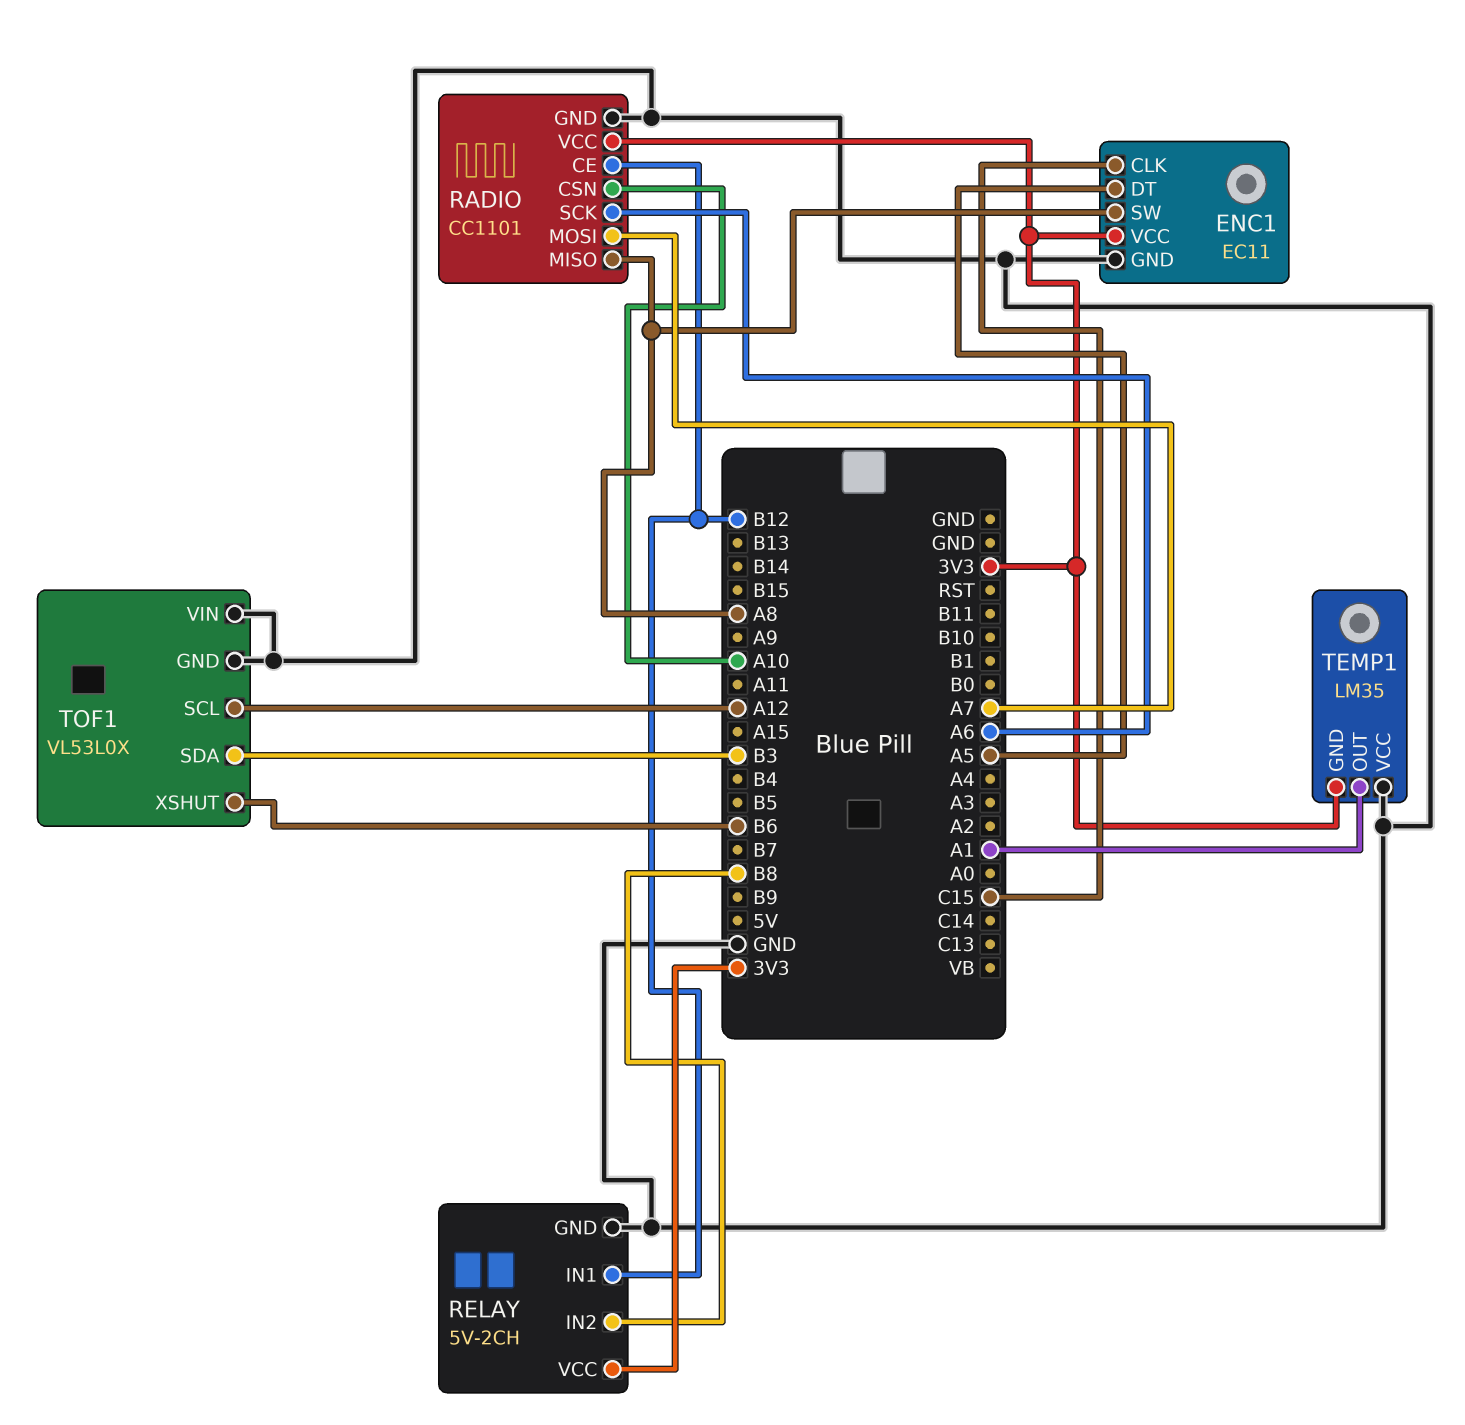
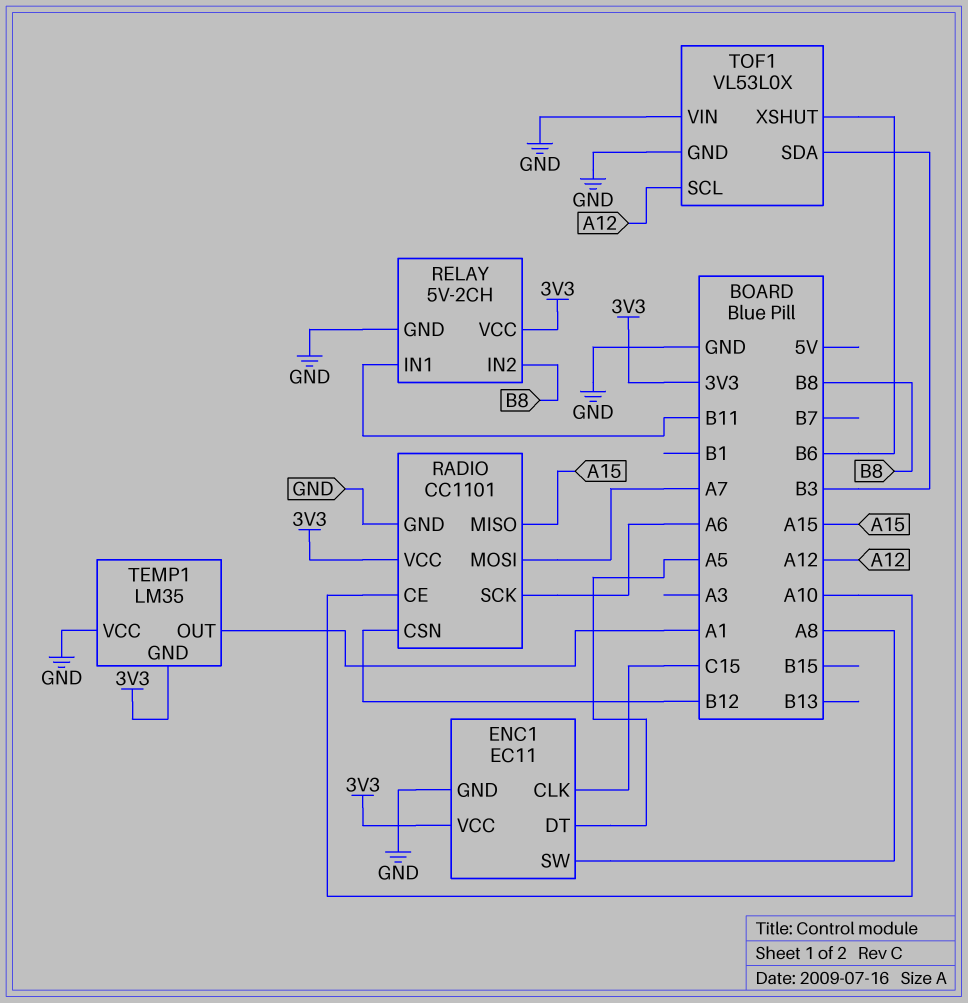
RADIO pin CE: B12 -> A10
RADIO pin CSN: A10 -> B12
RADIO pin MISO: A8 -> A15
RELAY pin IN1: B12 -> B11

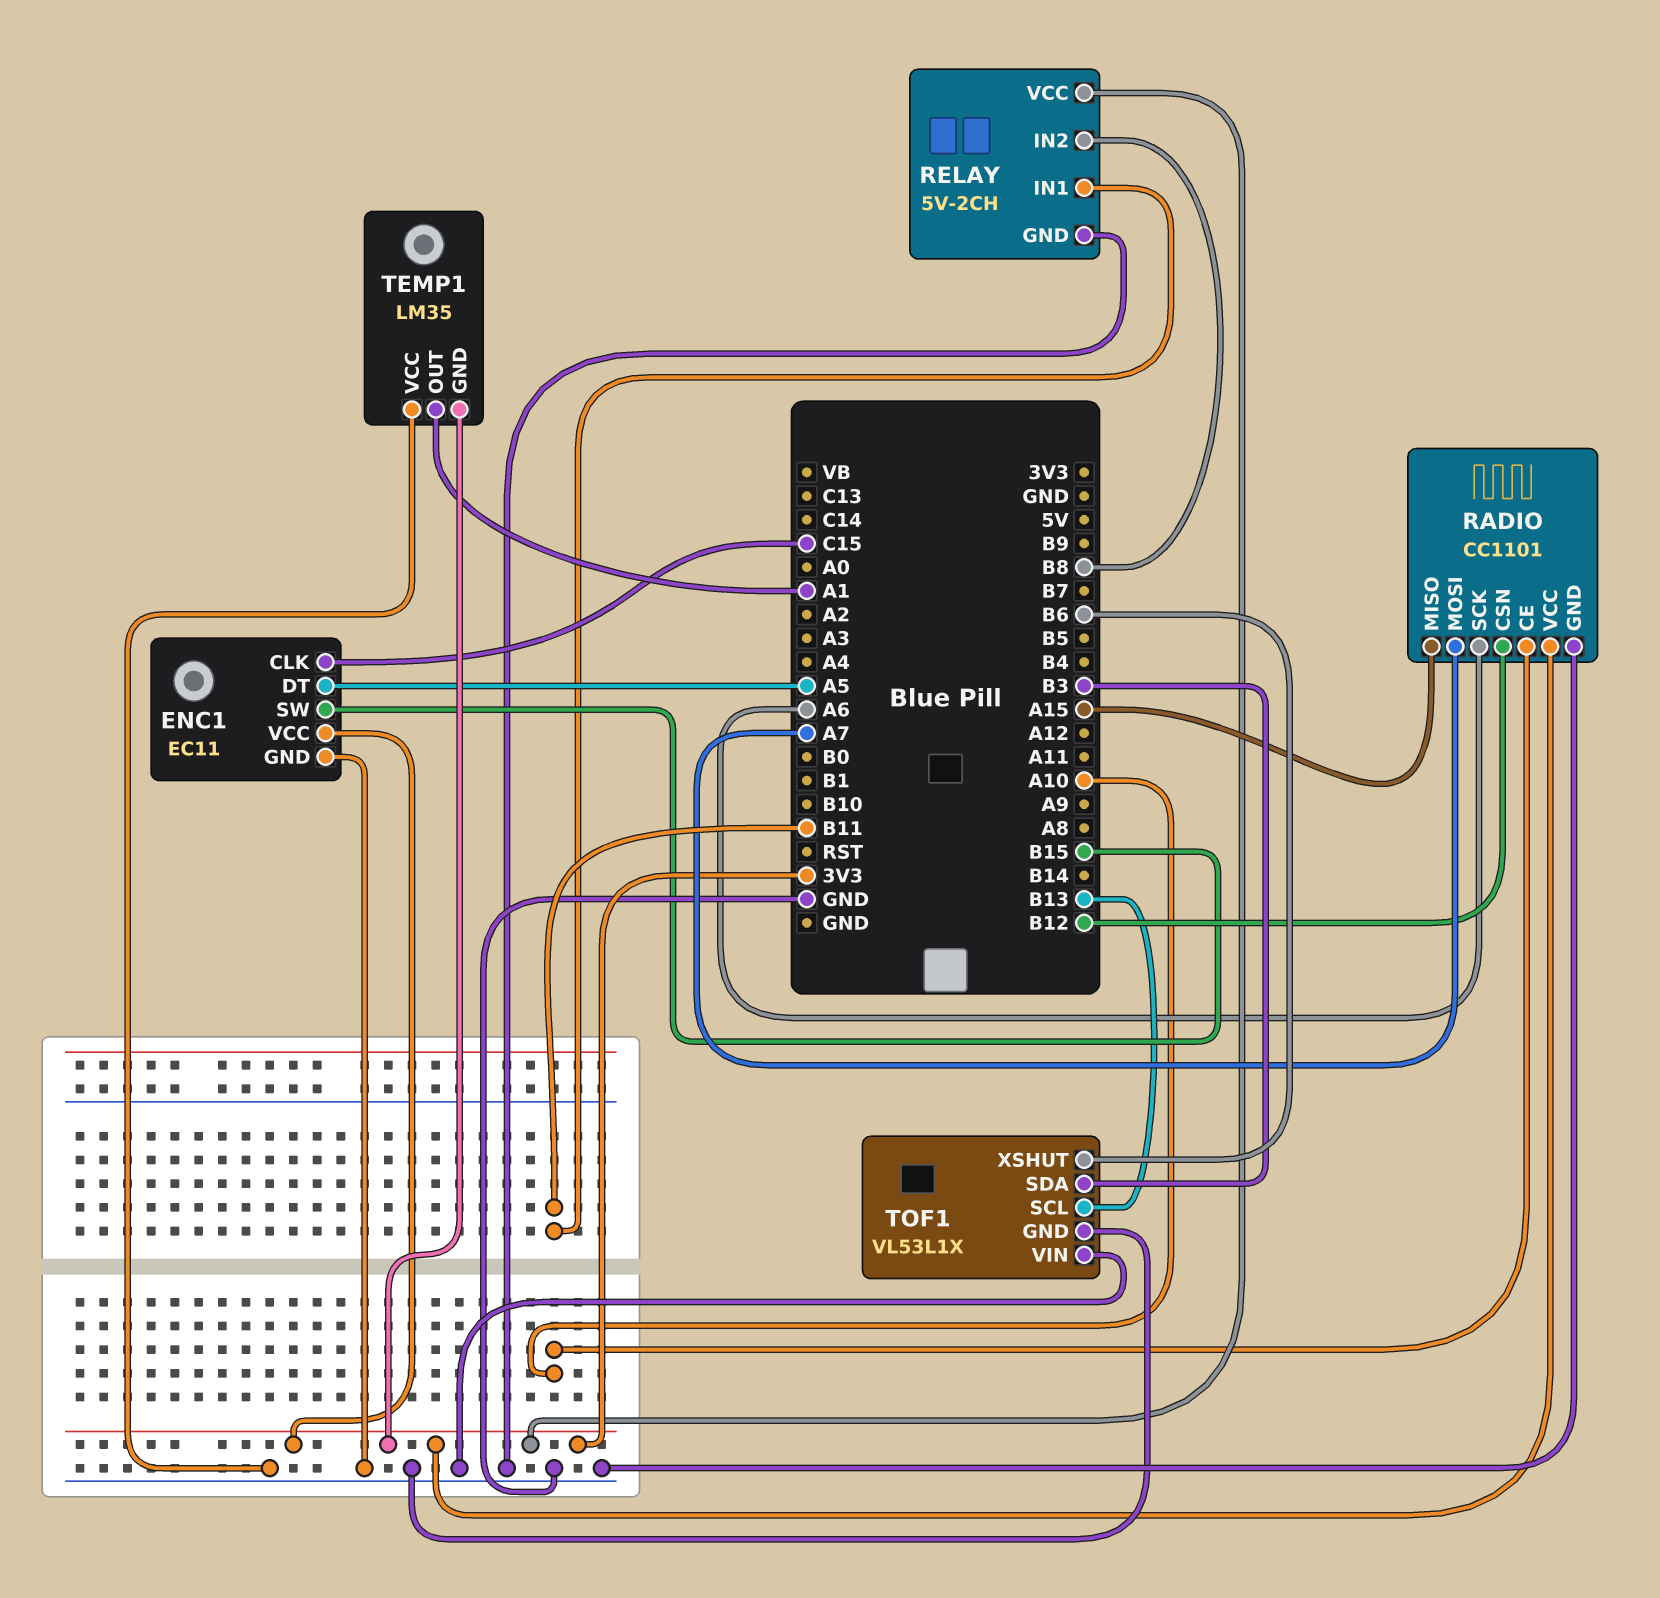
ENC1 pin SW: A8 -> B15
TOF1: VL53L0X -> VL53L1X
TOF1 pin SCL: A12 -> B13

